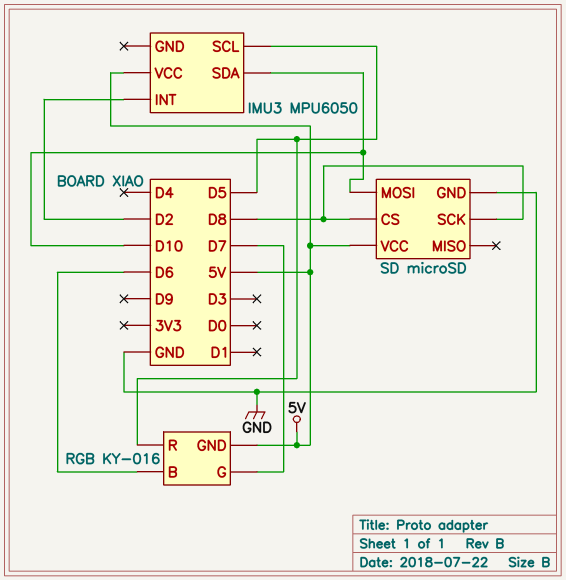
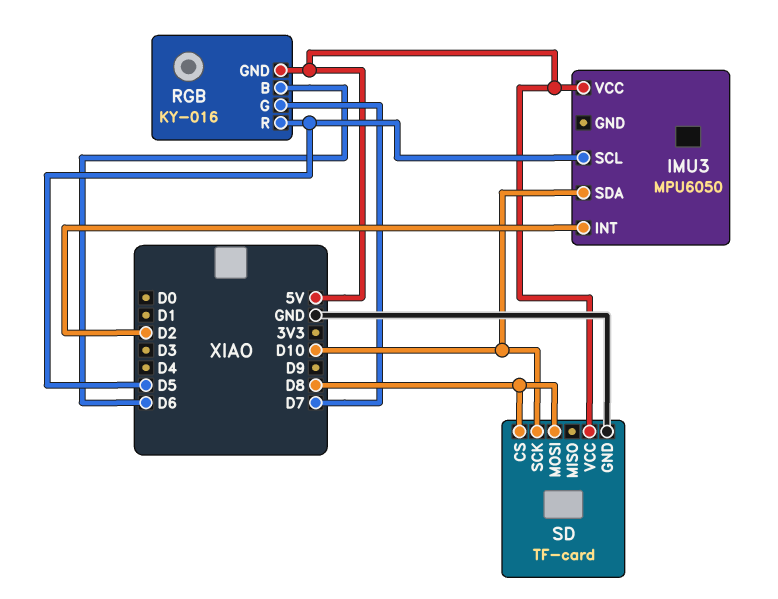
SD: microSD -> TF-card
SD pin MOSI: D10 -> D8
SD pin SCK: D8 -> D10

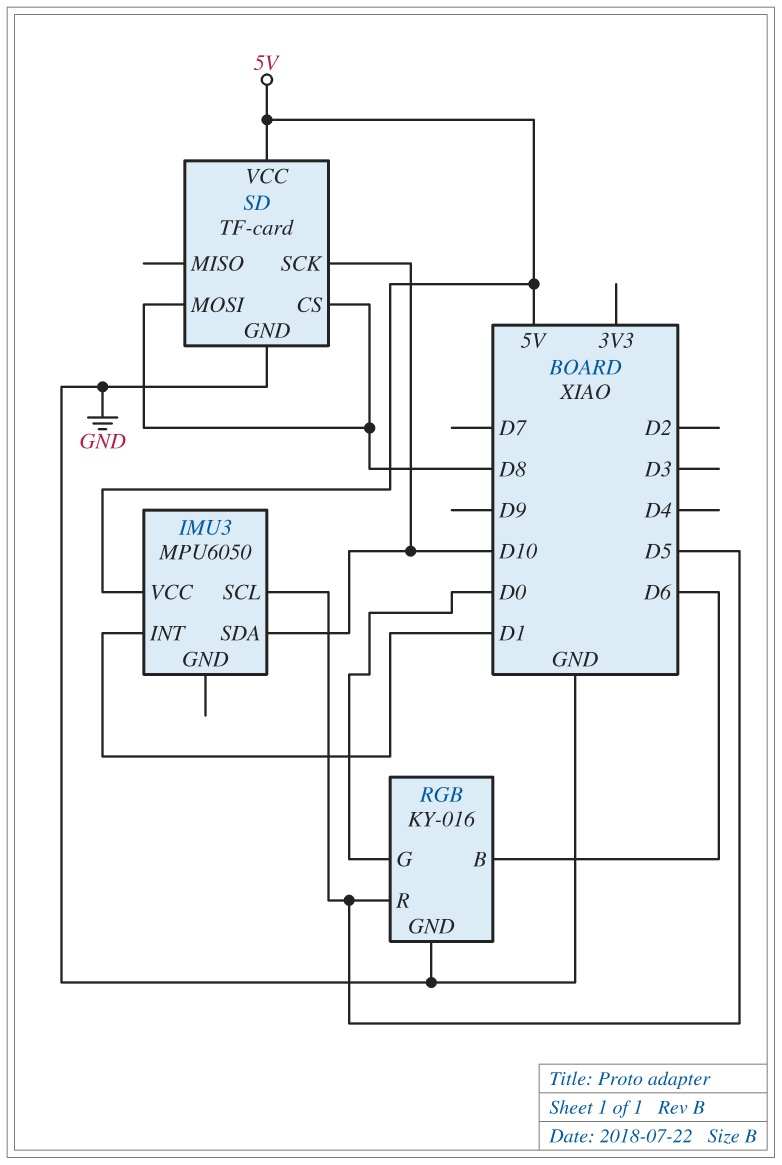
IMU3 pin INT: D2 -> D1
RGB pin G: D7 -> D0
RGB pin GND: 5V -> GND

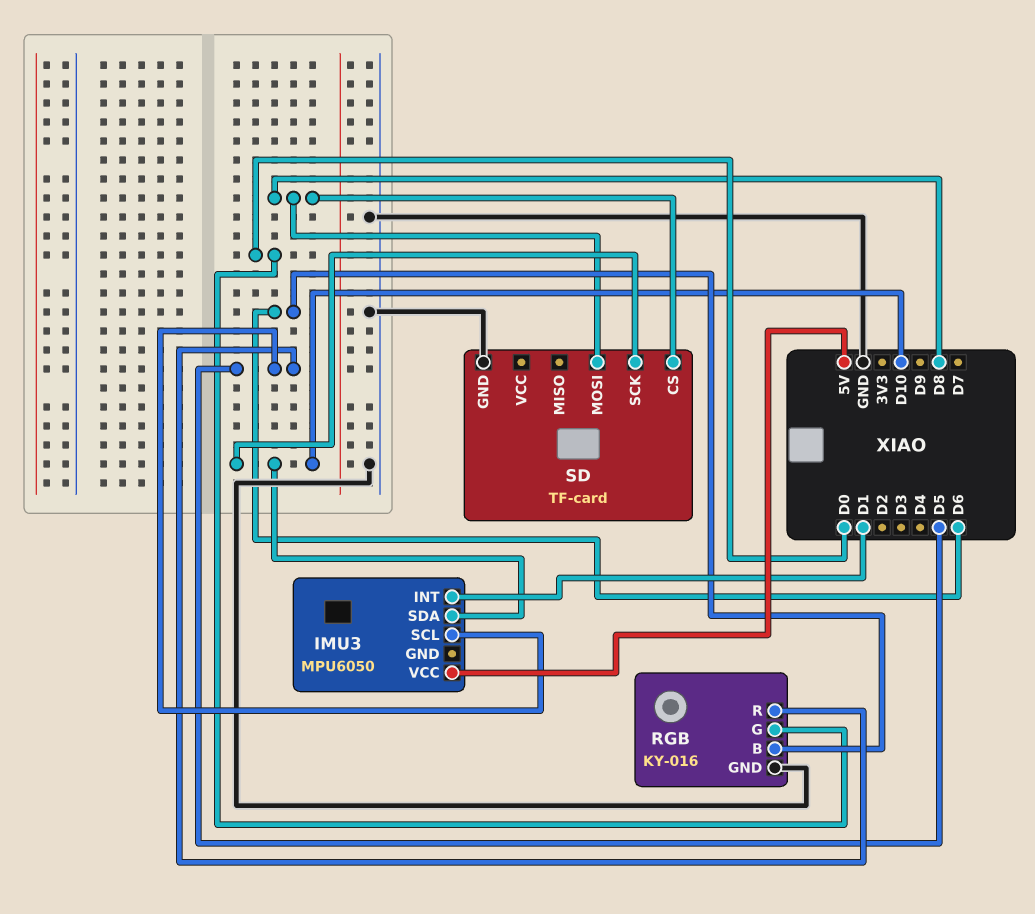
SD pin VCC: 5V -> none

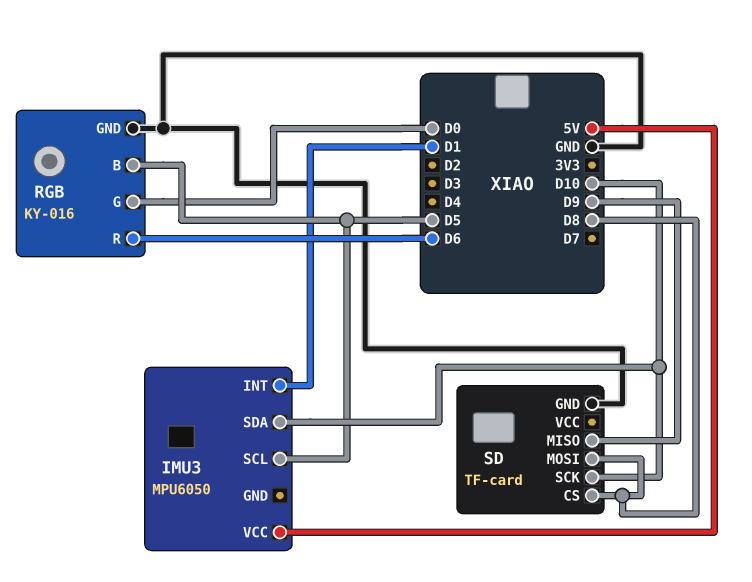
RGB pin B: D6 -> D5
RGB pin R: D5 -> D6
SD pin MISO: none -> D9

